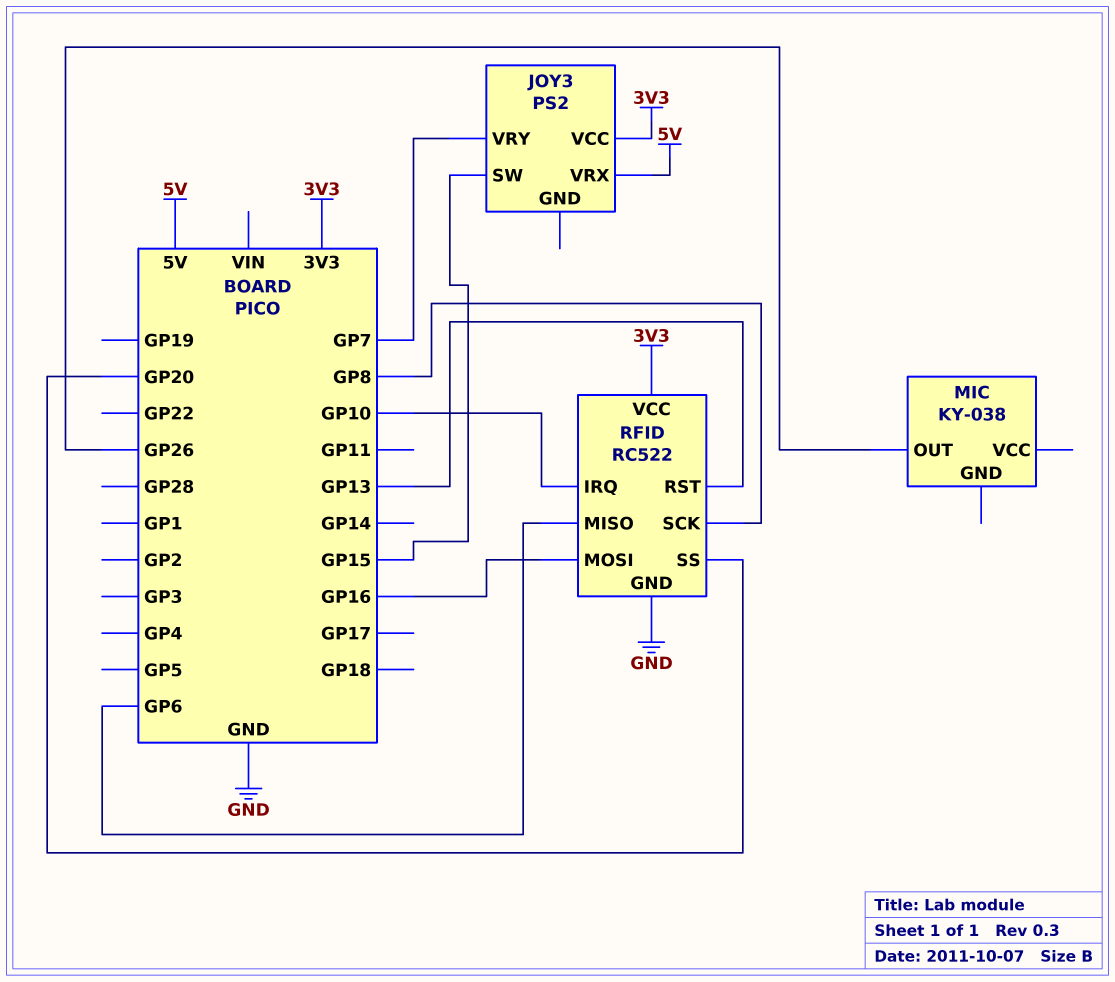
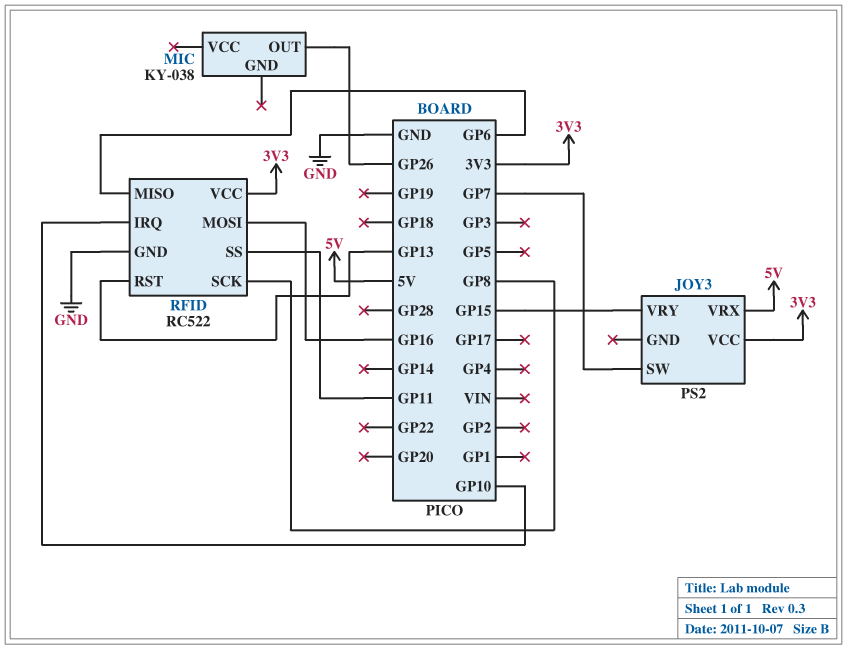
JOY3 pin SW: GP15 -> GP7
JOY3 pin VRY: GP7 -> GP15
RFID pin SS: GP20 -> GP11

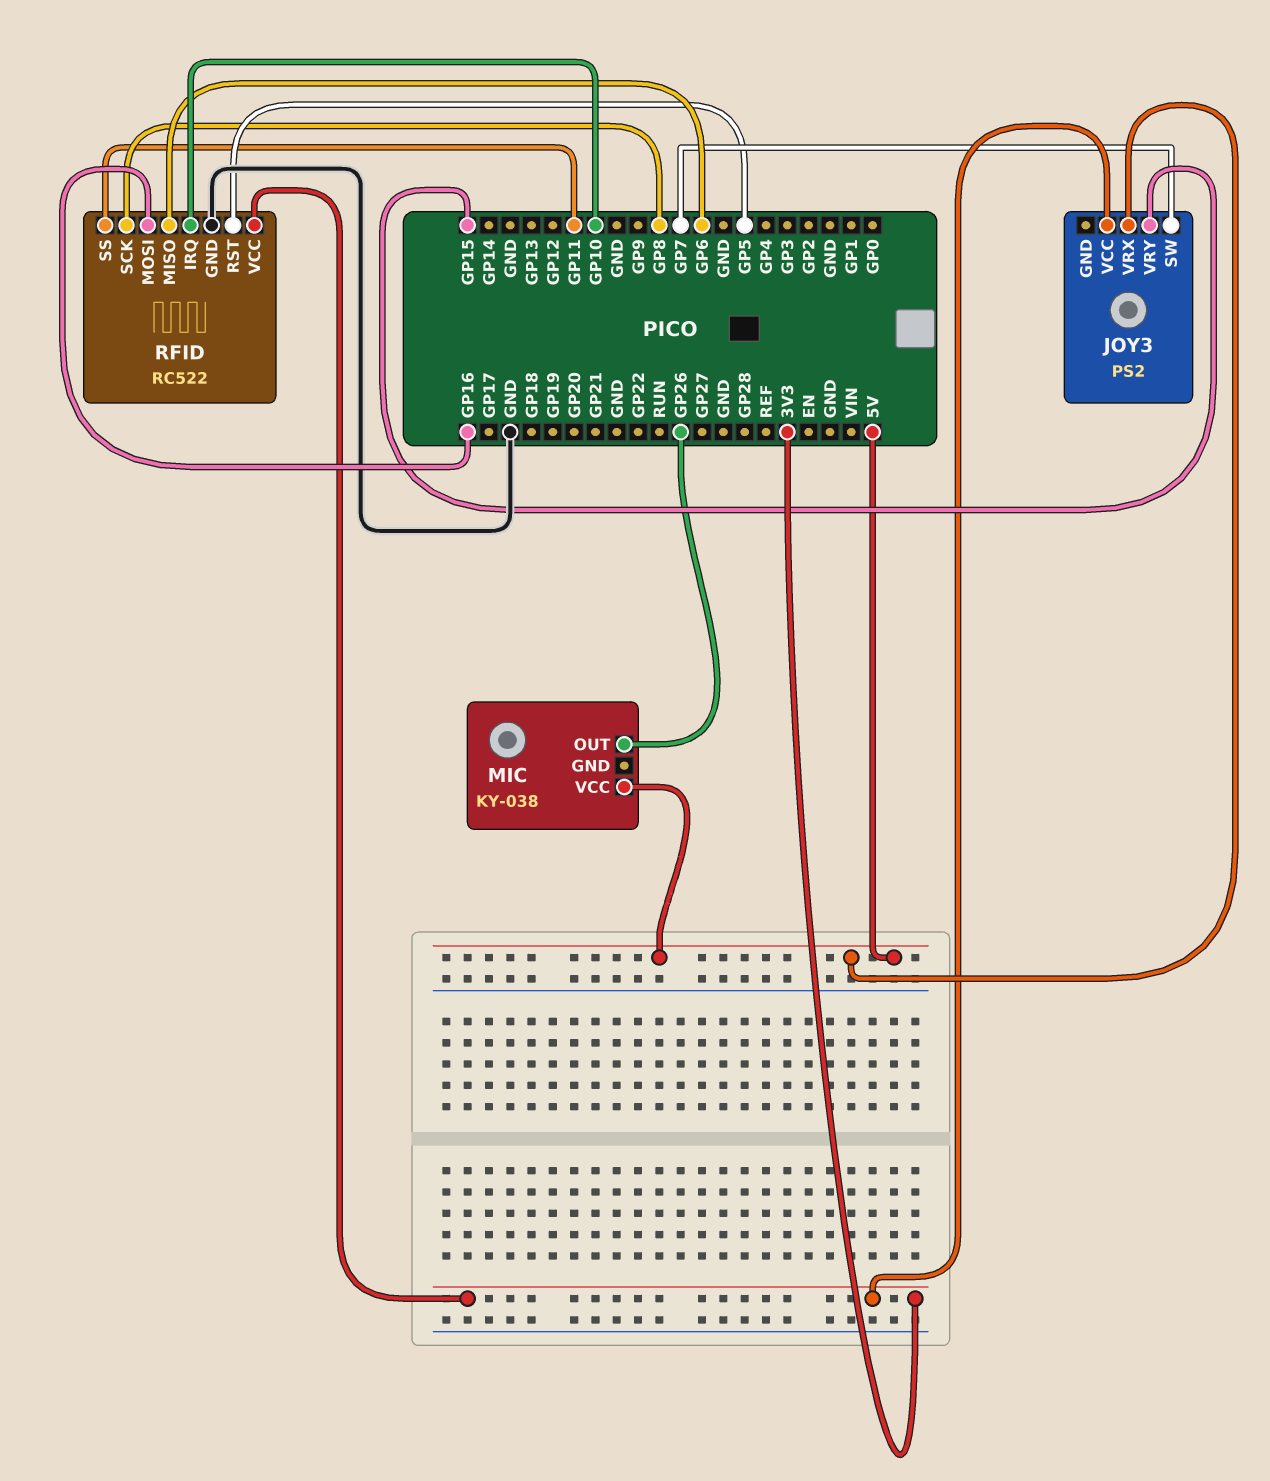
MIC pin VCC: none -> 5V
RFID pin RST: GP13 -> GP5

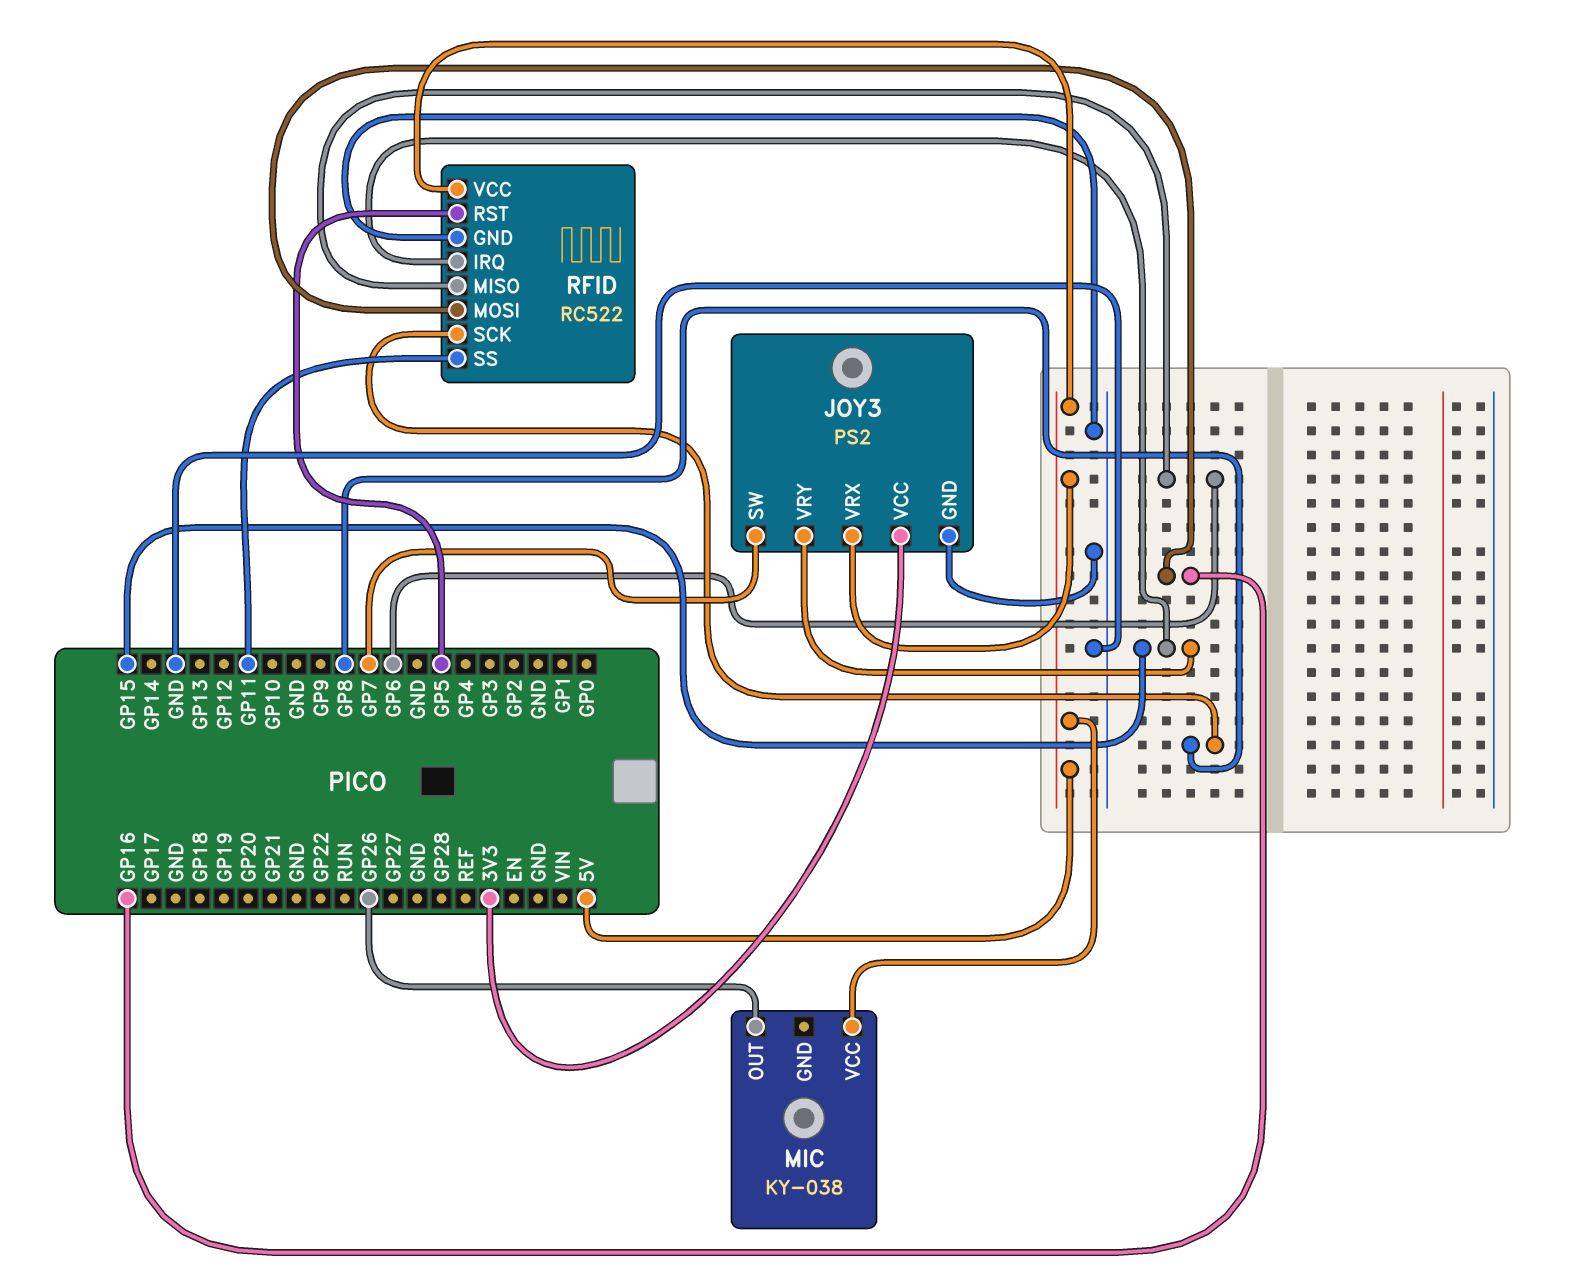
JOY3 pin GND: none -> GND
RFID pin IRQ: GP10 -> GP15
RFID pin VCC: 3V3 -> 5V

